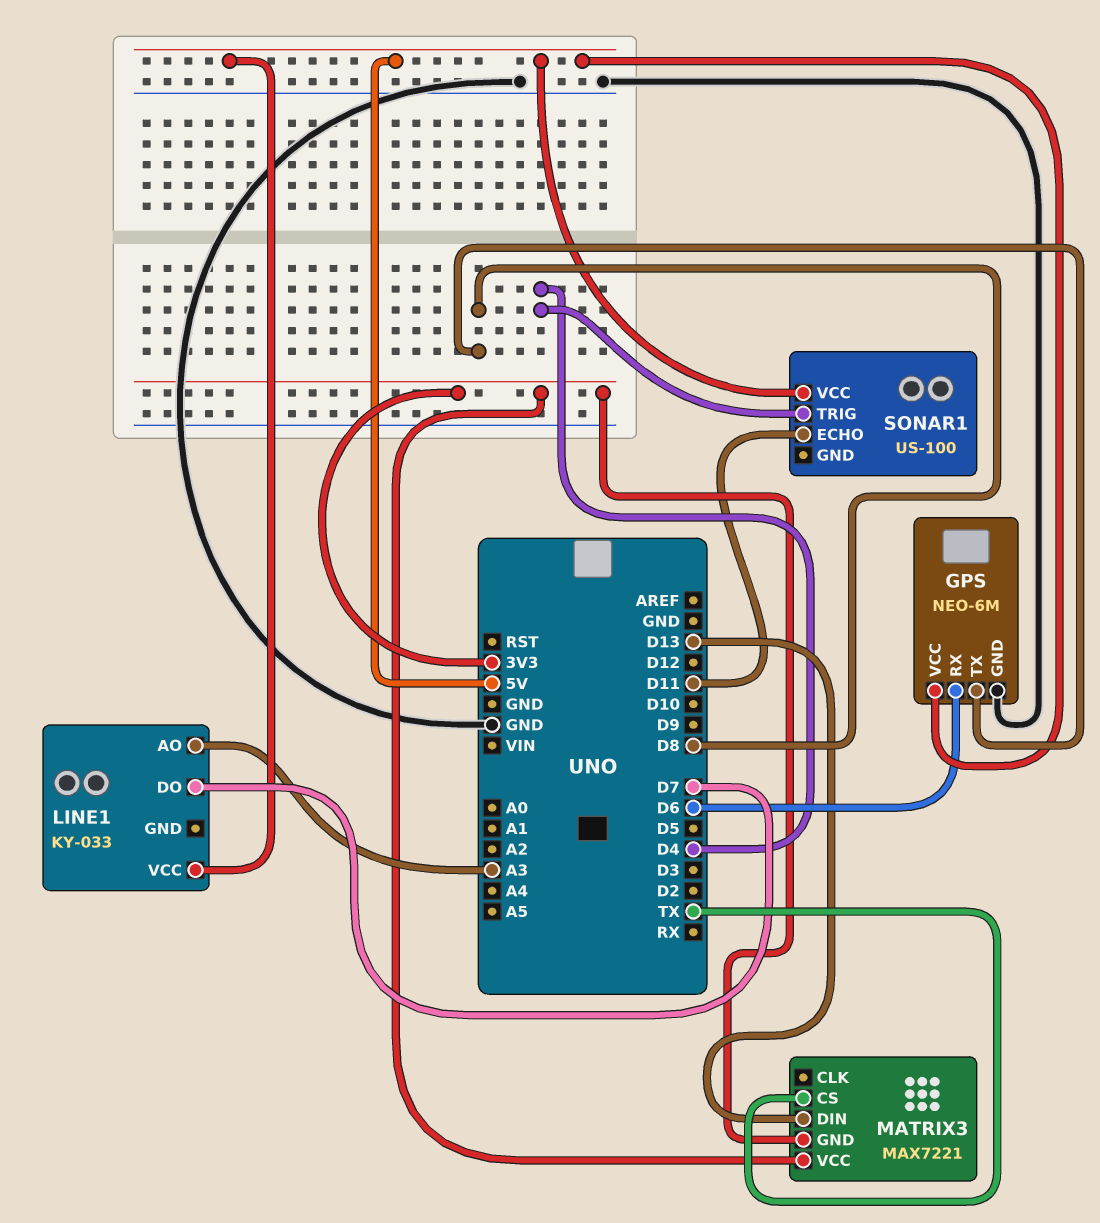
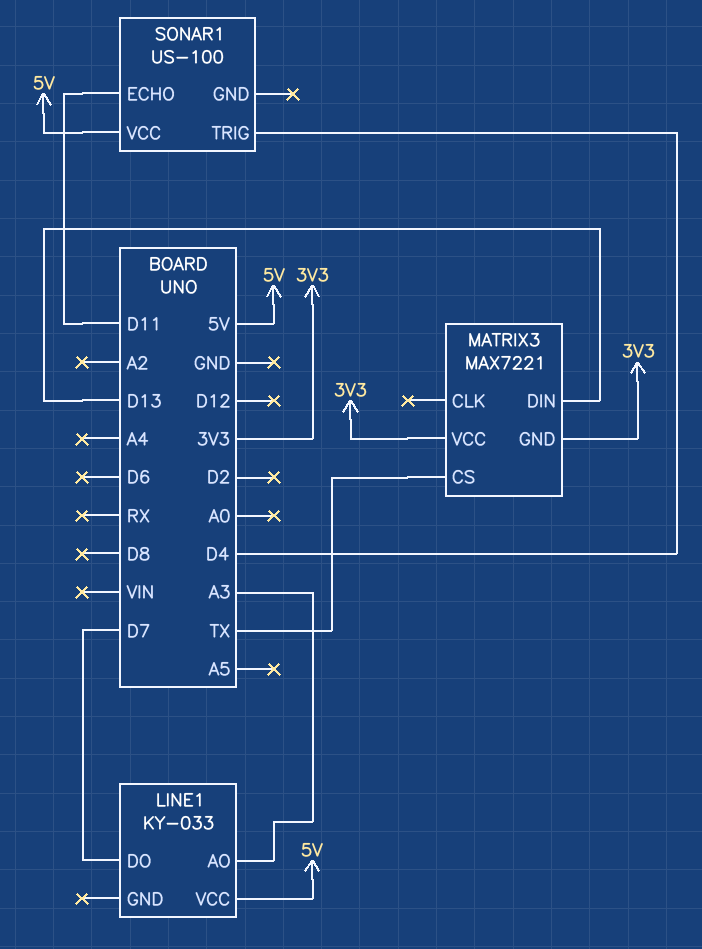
GPS: NEO-6M -> none
GPS pin GND: GND -> none
GPS pin RX: D6 -> none
GPS pin TX: D8 -> none
GPS pin VCC: 5V -> none

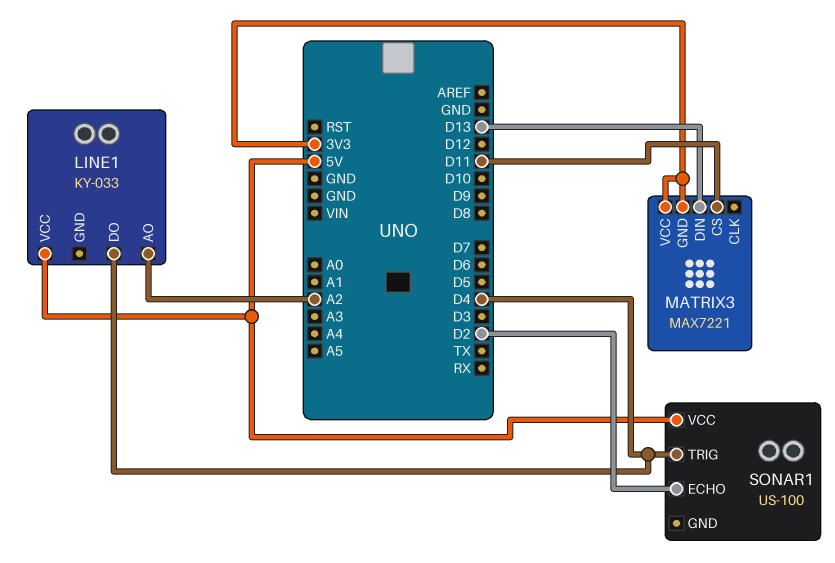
LINE1 pin AO: A3 -> A2
LINE1 pin DO: D7 -> D4
MATRIX3 pin CS: TX -> D11
SONAR1 pin ECHO: D11 -> D2

